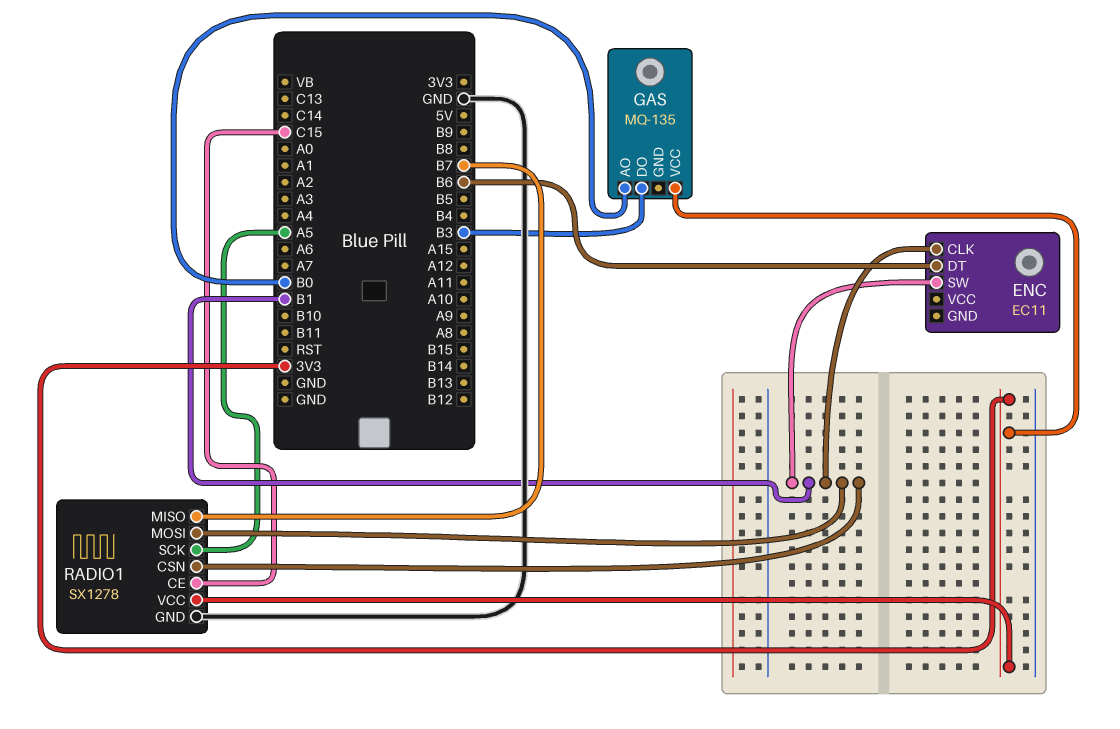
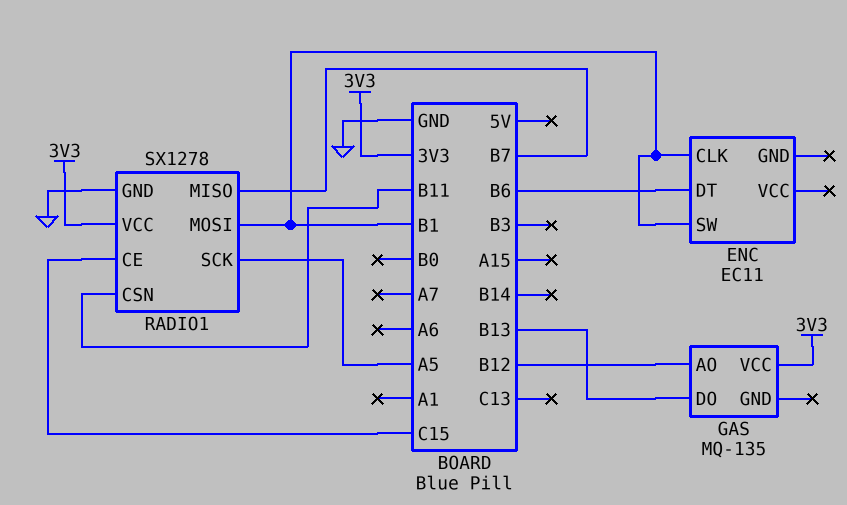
GAS pin AO: B0 -> B12
GAS pin DO: B3 -> B13
RADIO1 pin CSN: B1 -> B11

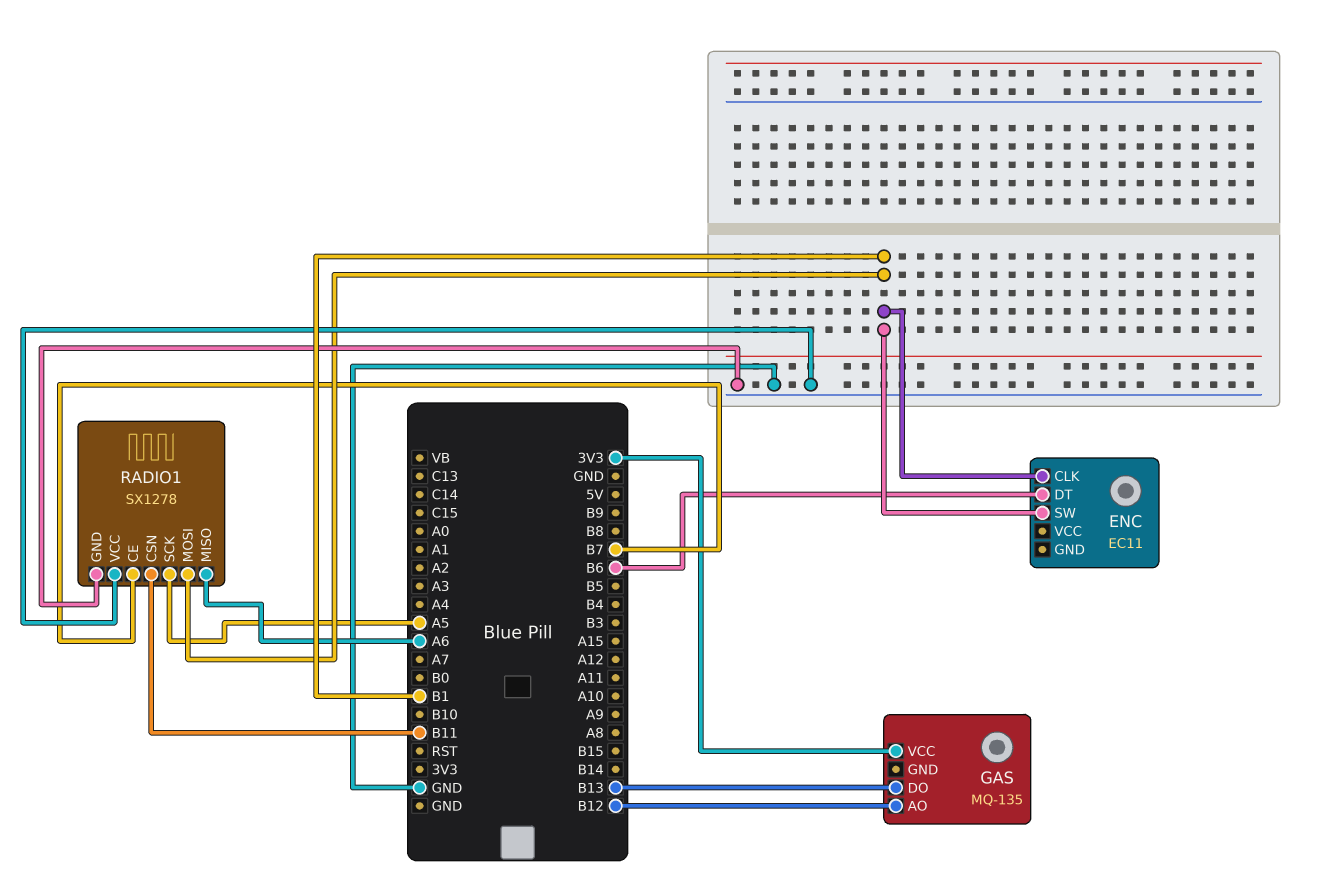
RADIO1 pin CE: C15 -> B7
RADIO1 pin MISO: B7 -> A6
RADIO1 pin VCC: 3V3 -> GND

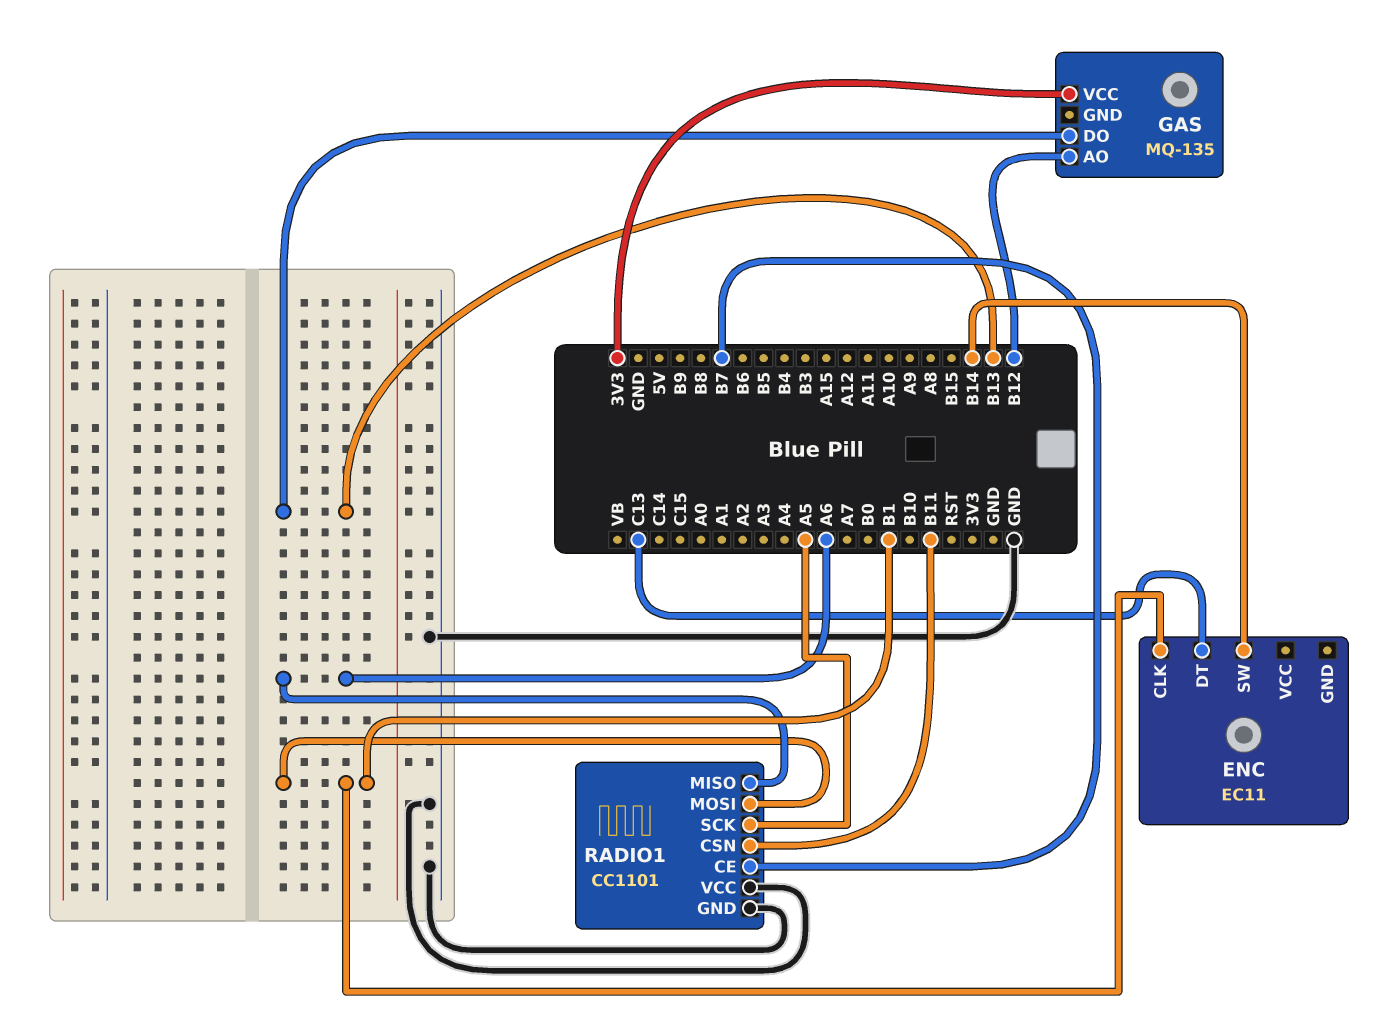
ENC pin DT: B6 -> C13
ENC pin SW: B1 -> B14
RADIO1: SX1278 -> CC1101

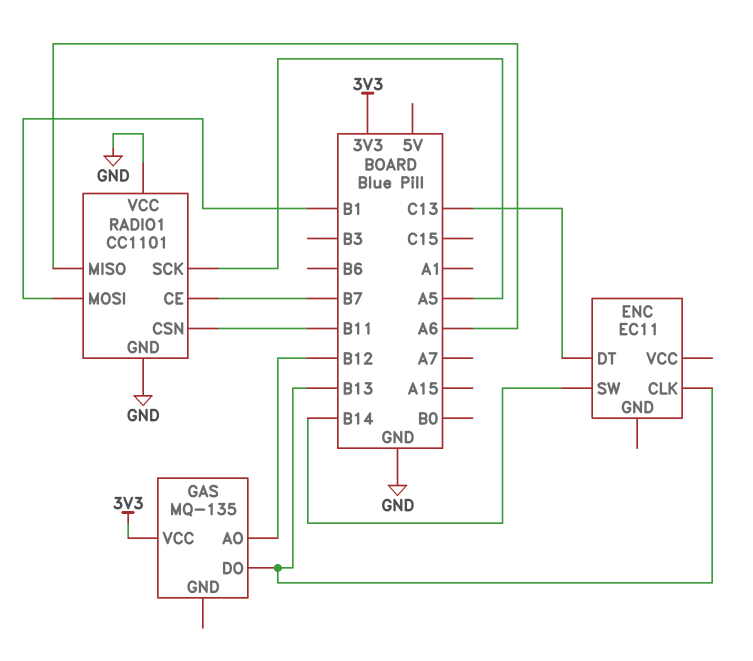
ENC pin CLK: B1 -> B13

